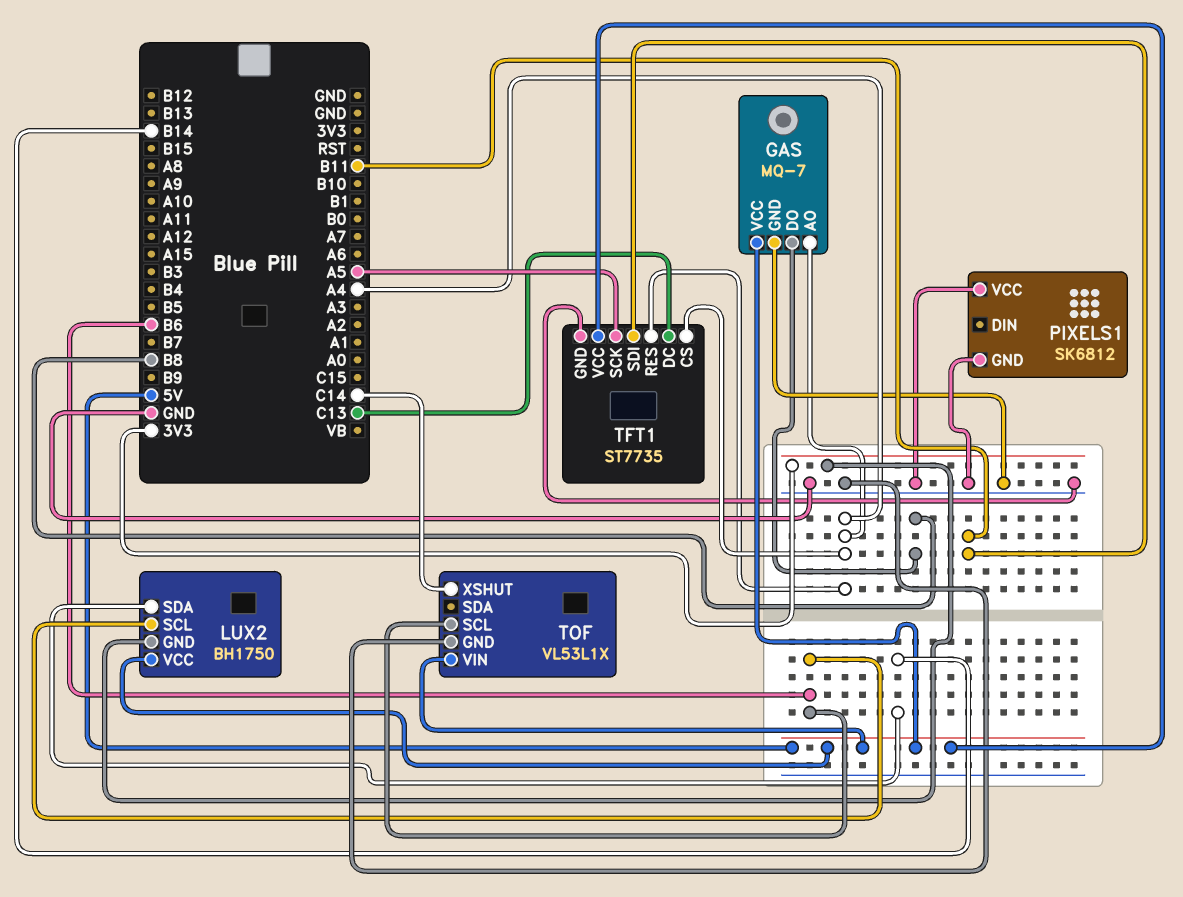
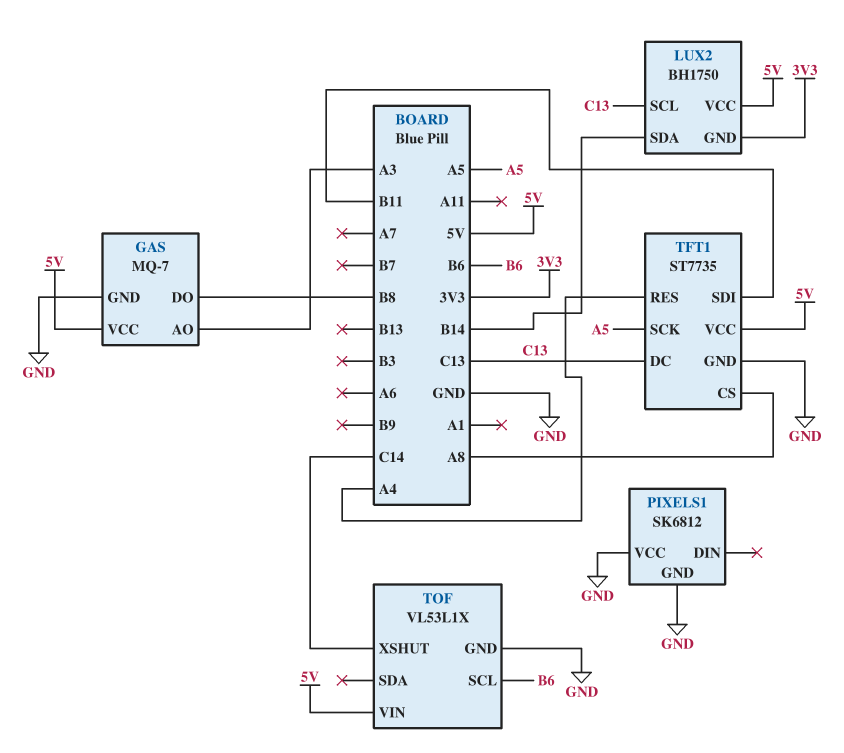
GAS pin AO: A4 -> A3
LUX2 pin SCL: B6 -> C13
TFT1 pin CS: A4 -> A8

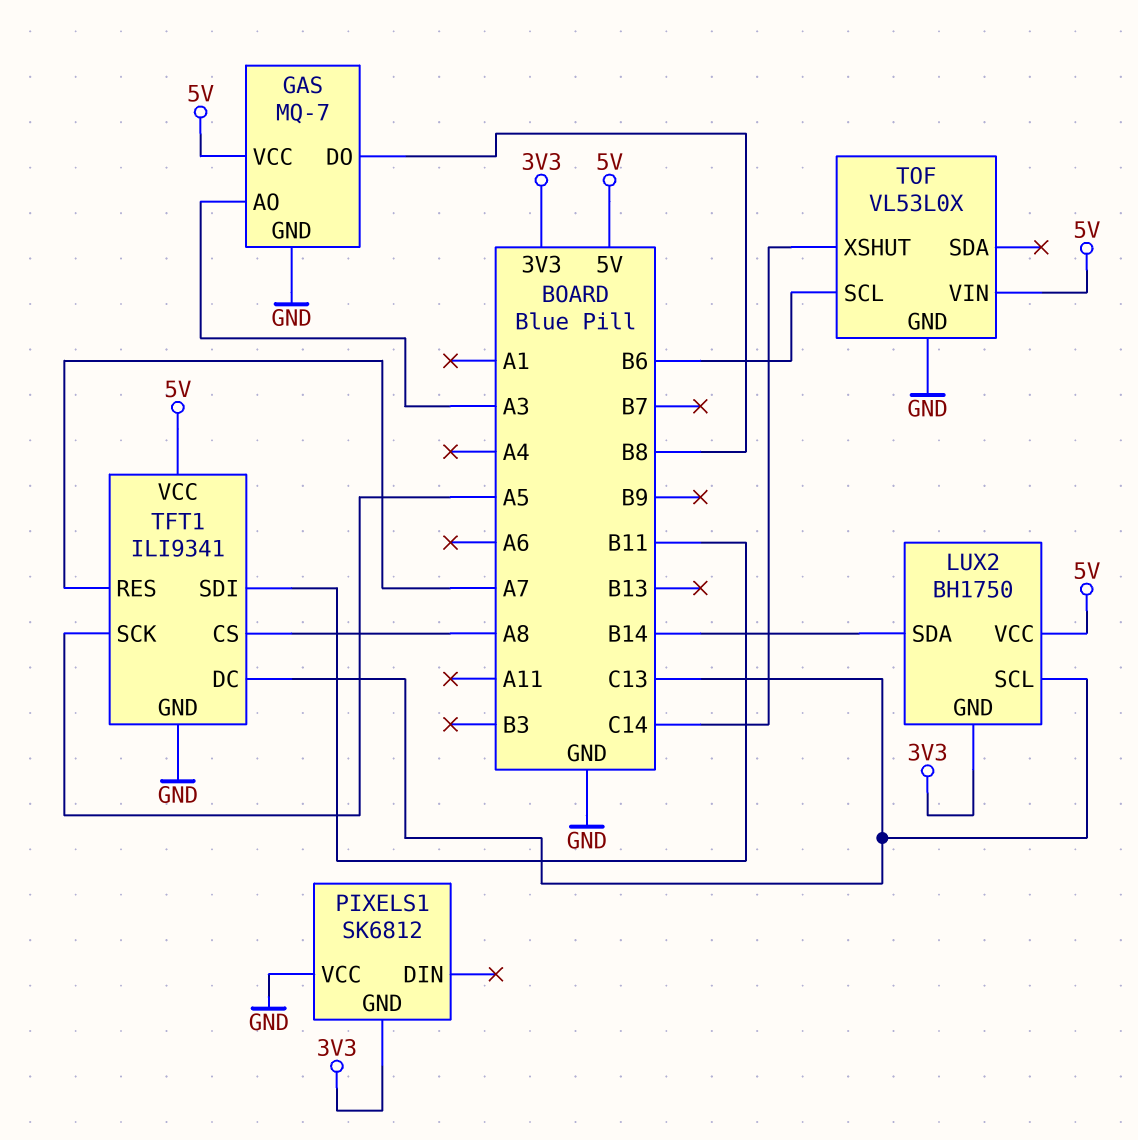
PIXELS1 pin GND: GND -> 3V3
TFT1: ST7735 -> ILI9341
TFT1 pin RES: A4 -> A7
TOF: VL53L1X -> VL53L0X

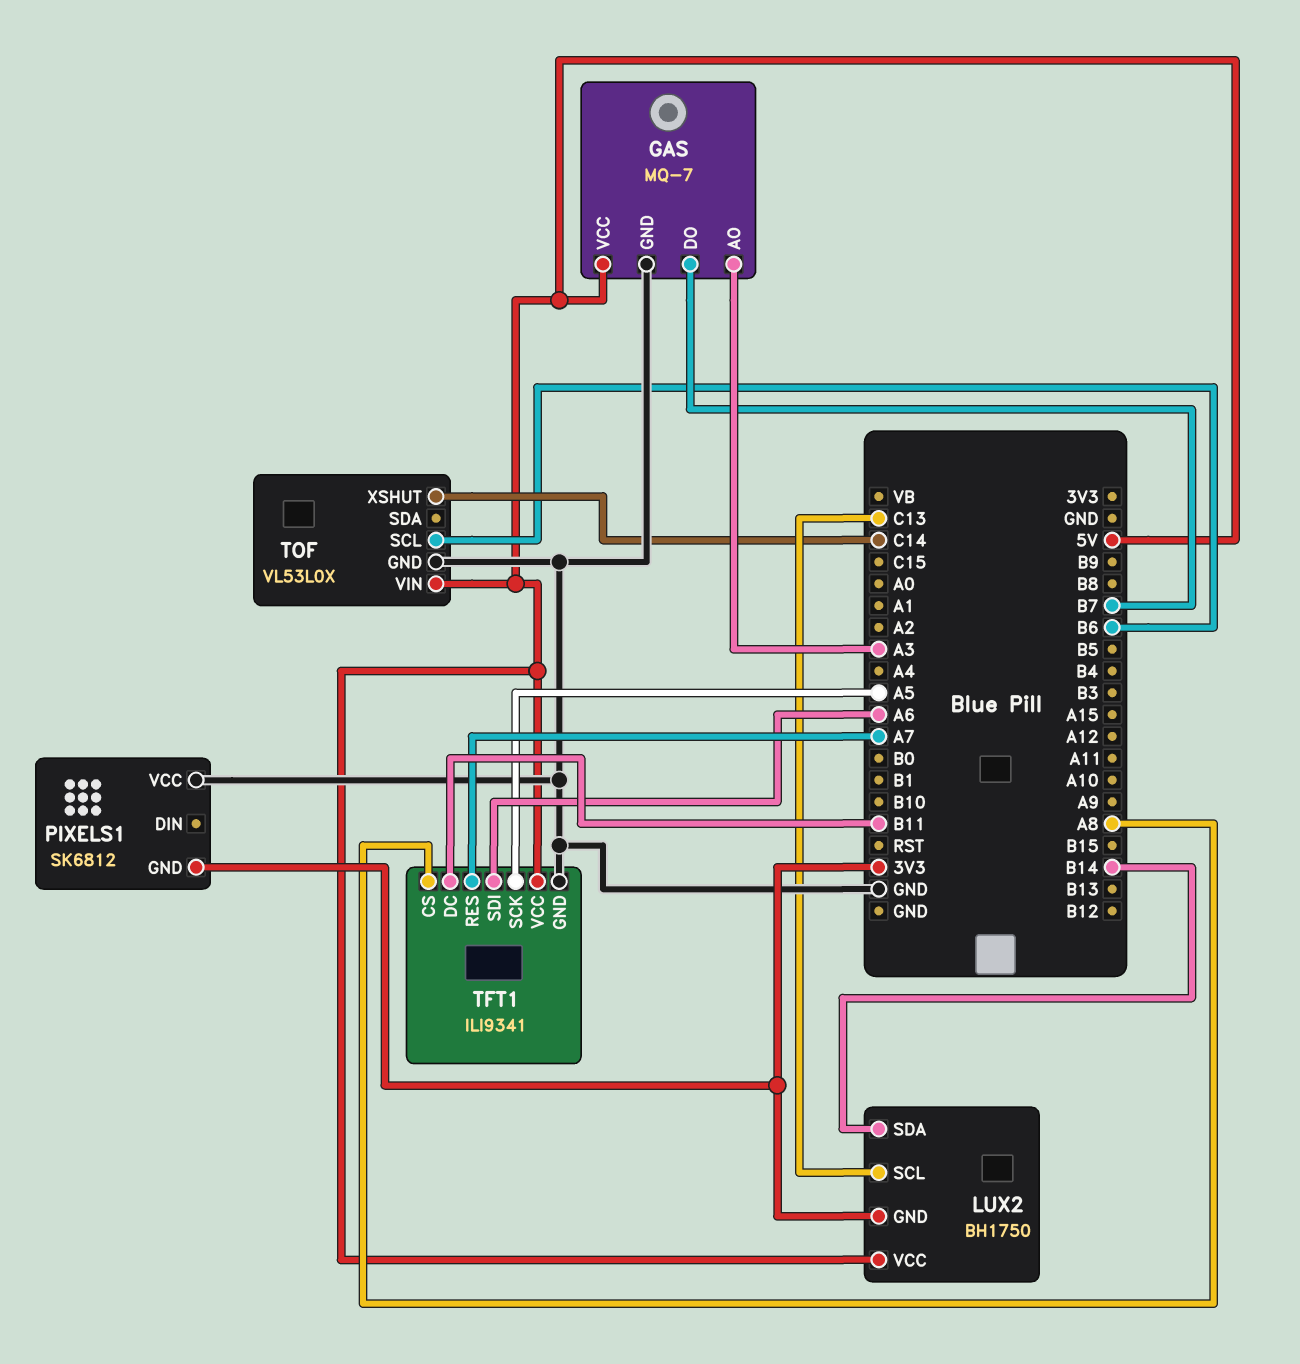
GAS pin DO: B8 -> B7
TFT1 pin DC: C13 -> B11
TFT1 pin SDI: B11 -> A6

